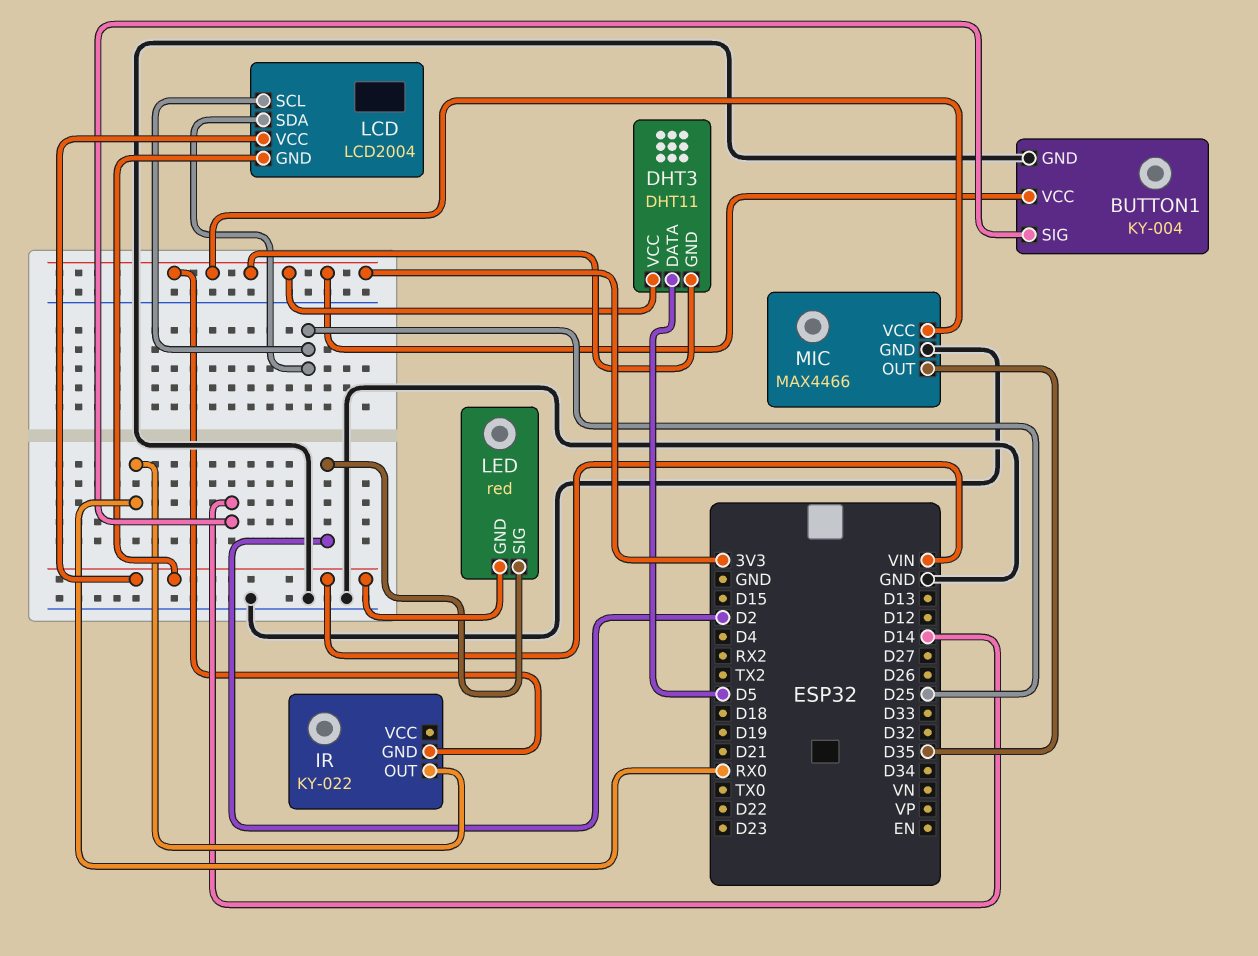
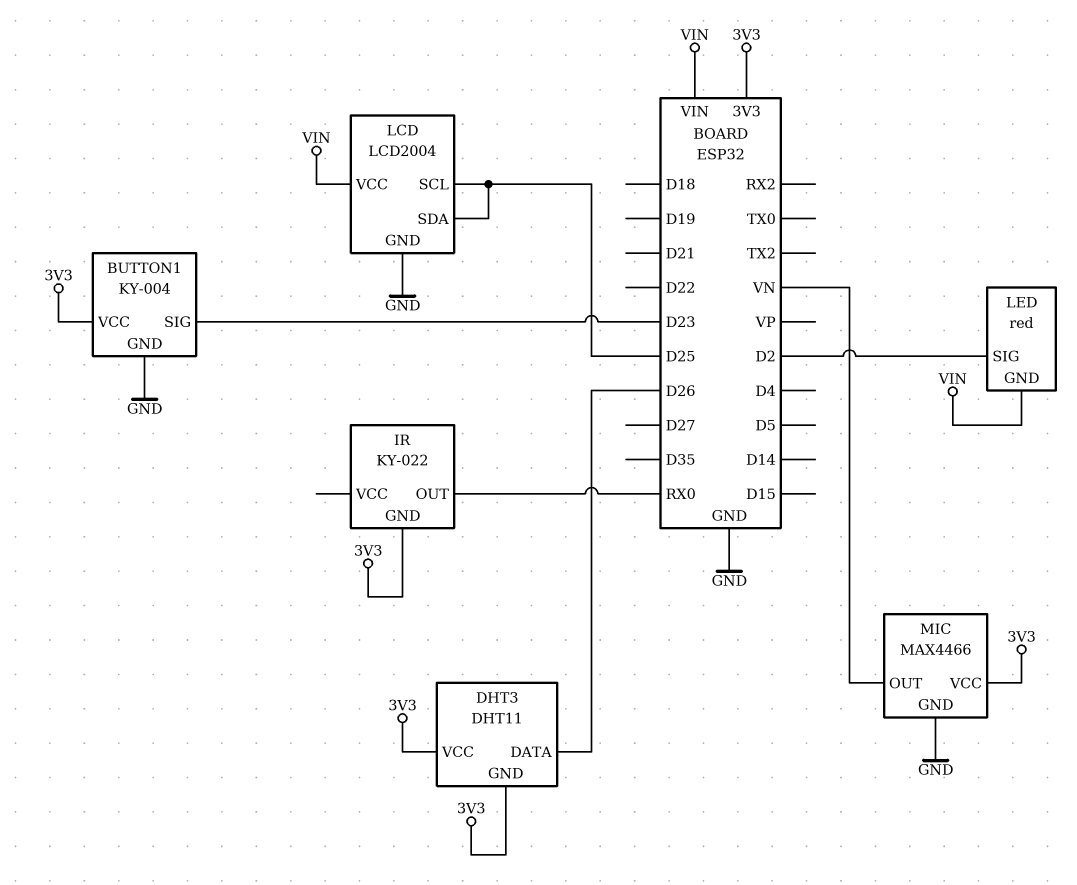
BUTTON1 pin SIG: D14 -> D23
DHT3 pin DATA: D5 -> D26
LCD pin GND: VIN -> GND
MIC pin OUT: D35 -> VN

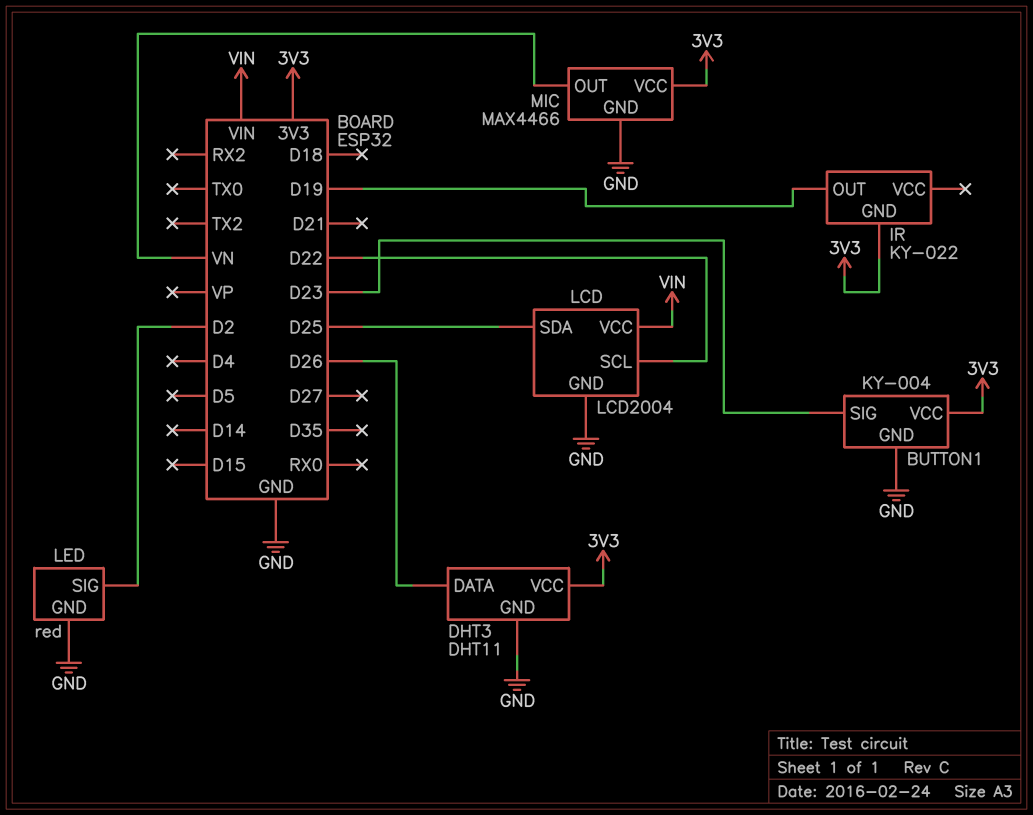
DHT3 pin GND: 3V3 -> GND
IR pin OUT: RX0 -> D19
LCD pin SCL: D25 -> D22
LED pin GND: VIN -> GND

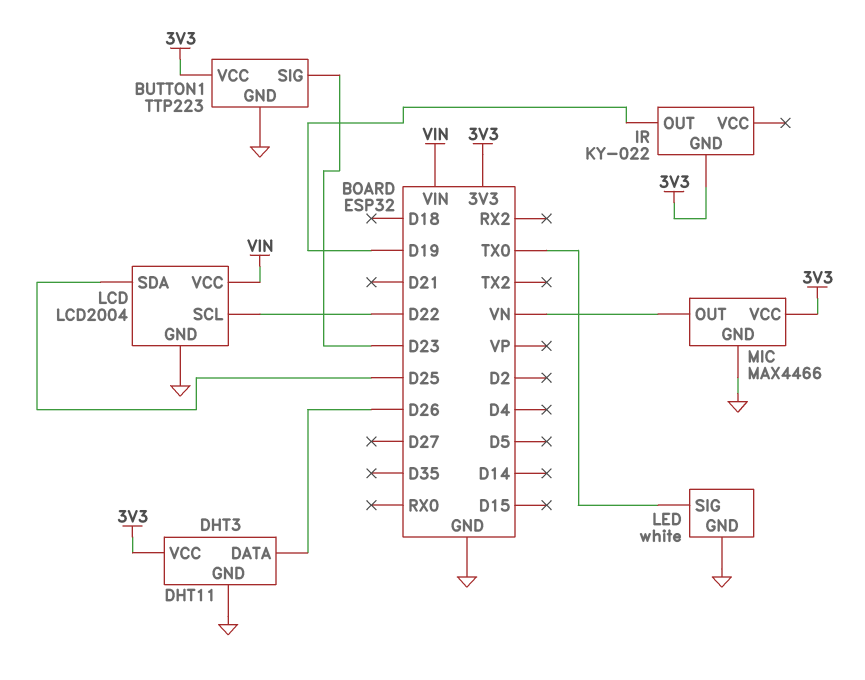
BUTTON1: KY-004 -> TTP223
LED: red -> white
LED pin SIG: D2 -> TX0

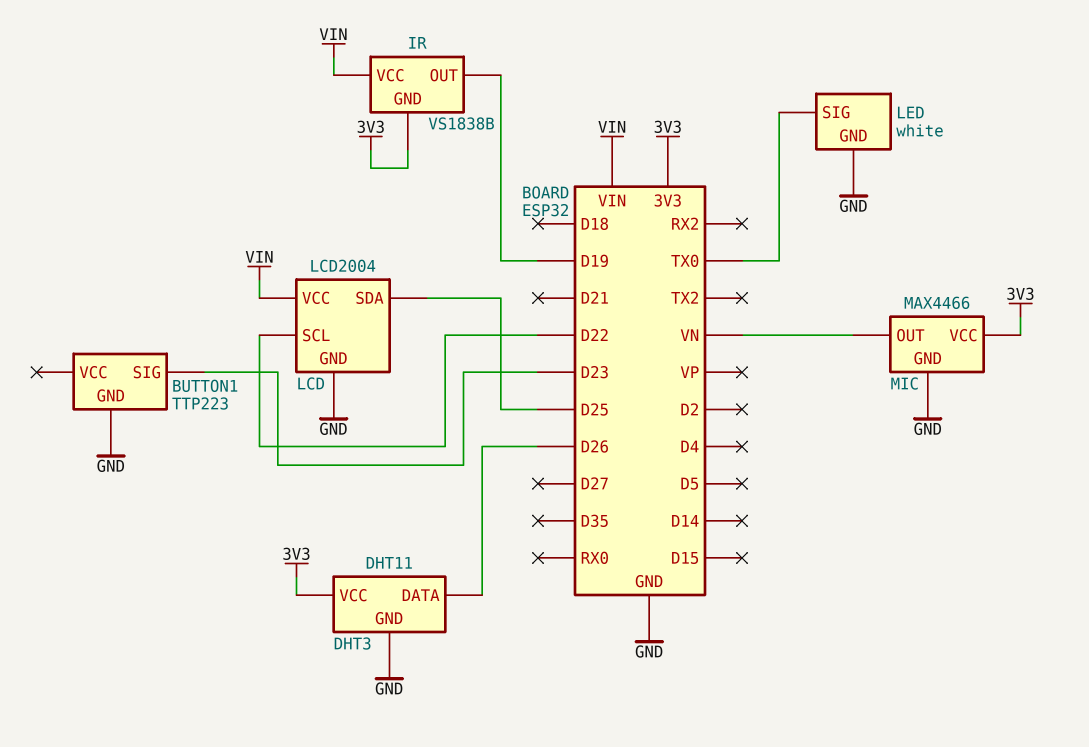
BUTTON1 pin VCC: 3V3 -> none
IR: KY-022 -> VS1838B
IR pin VCC: none -> VIN

